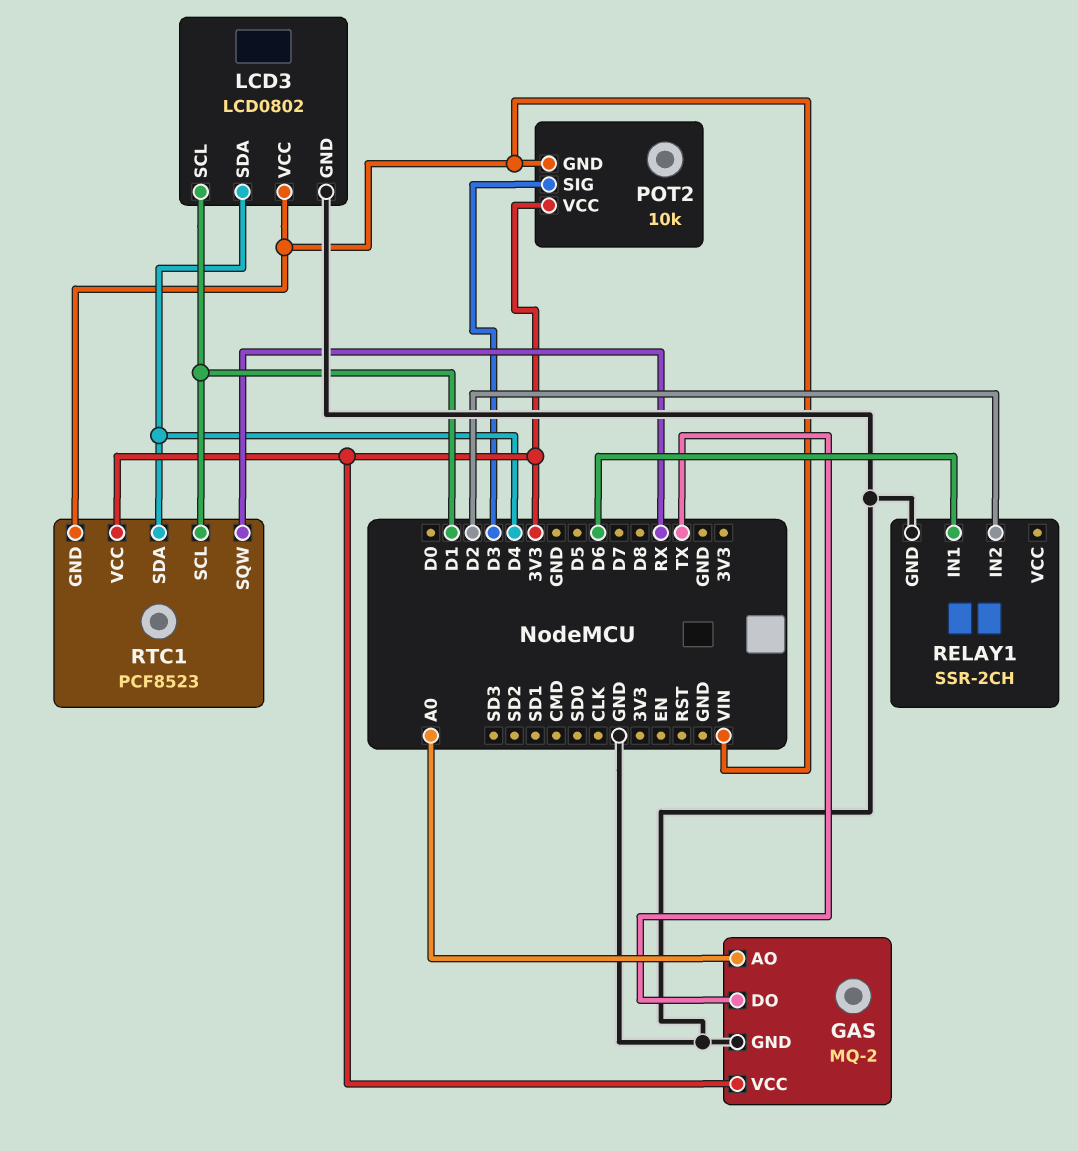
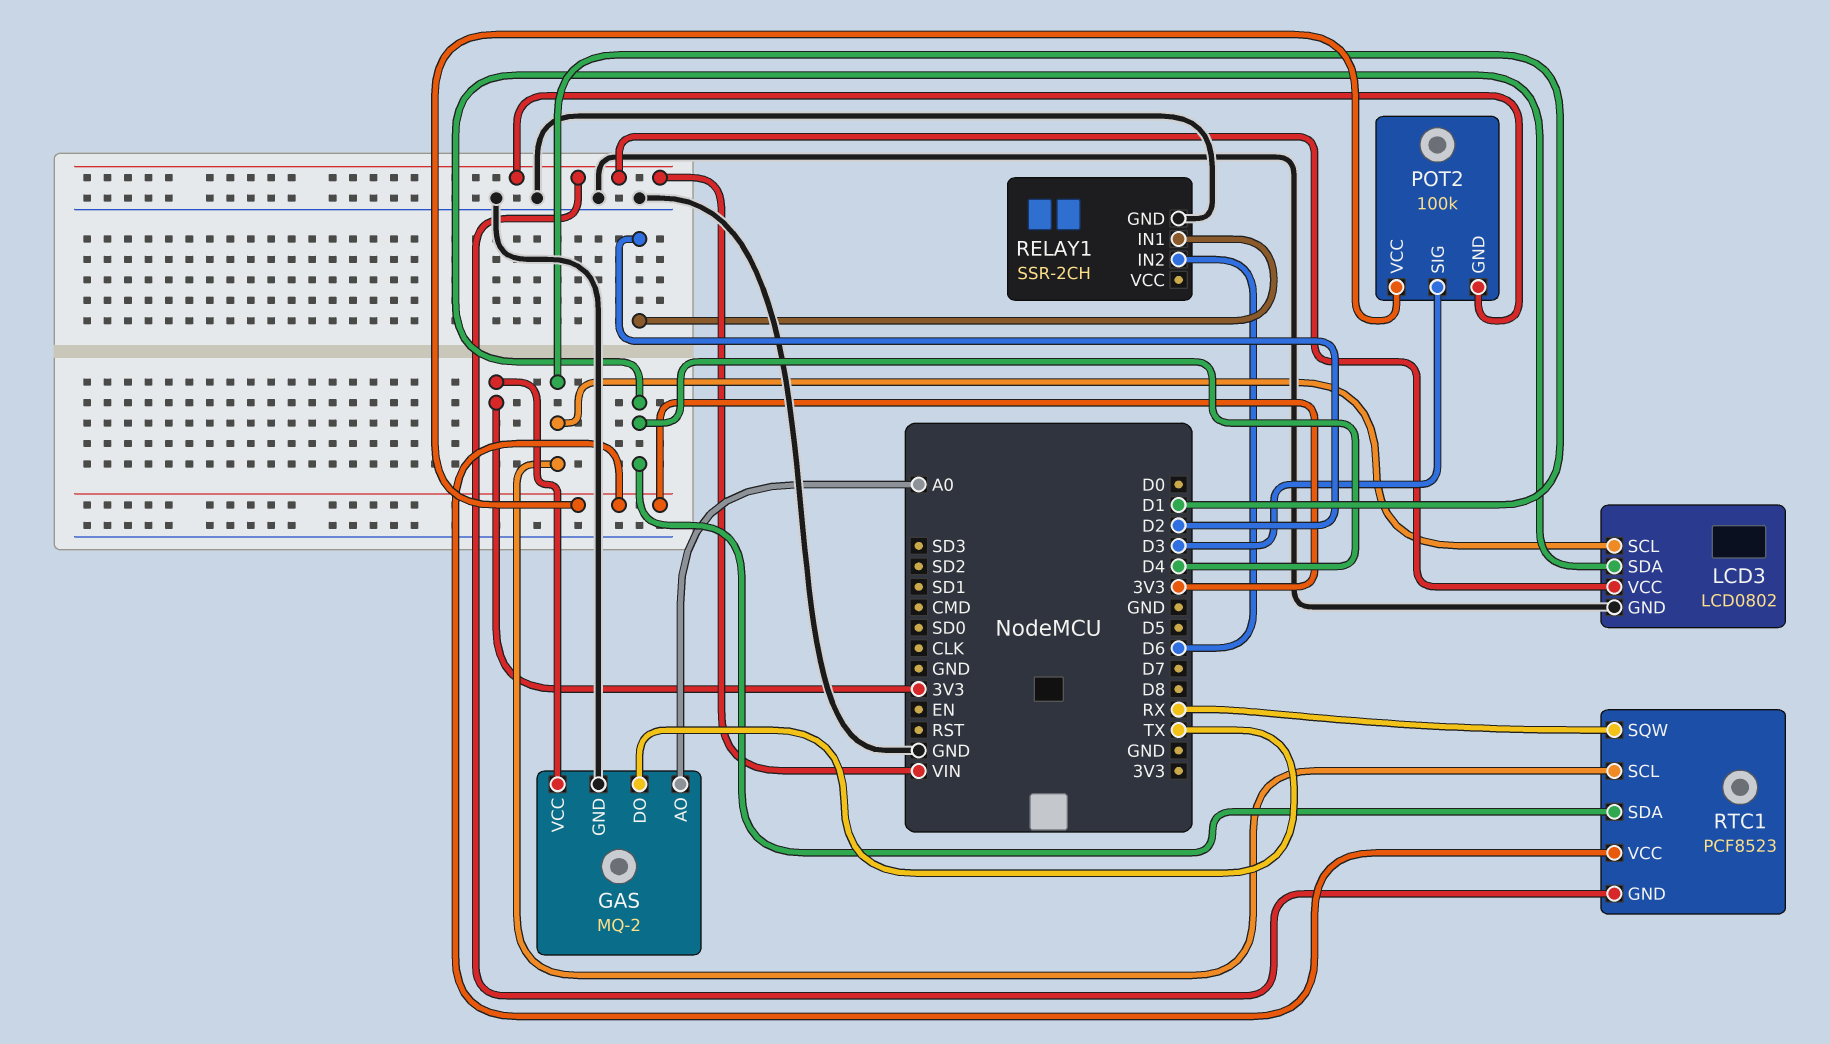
POT2: 10k -> 100k
RELAY1 pin IN1: D6 -> D2
RELAY1 pin IN2: D2 -> D6

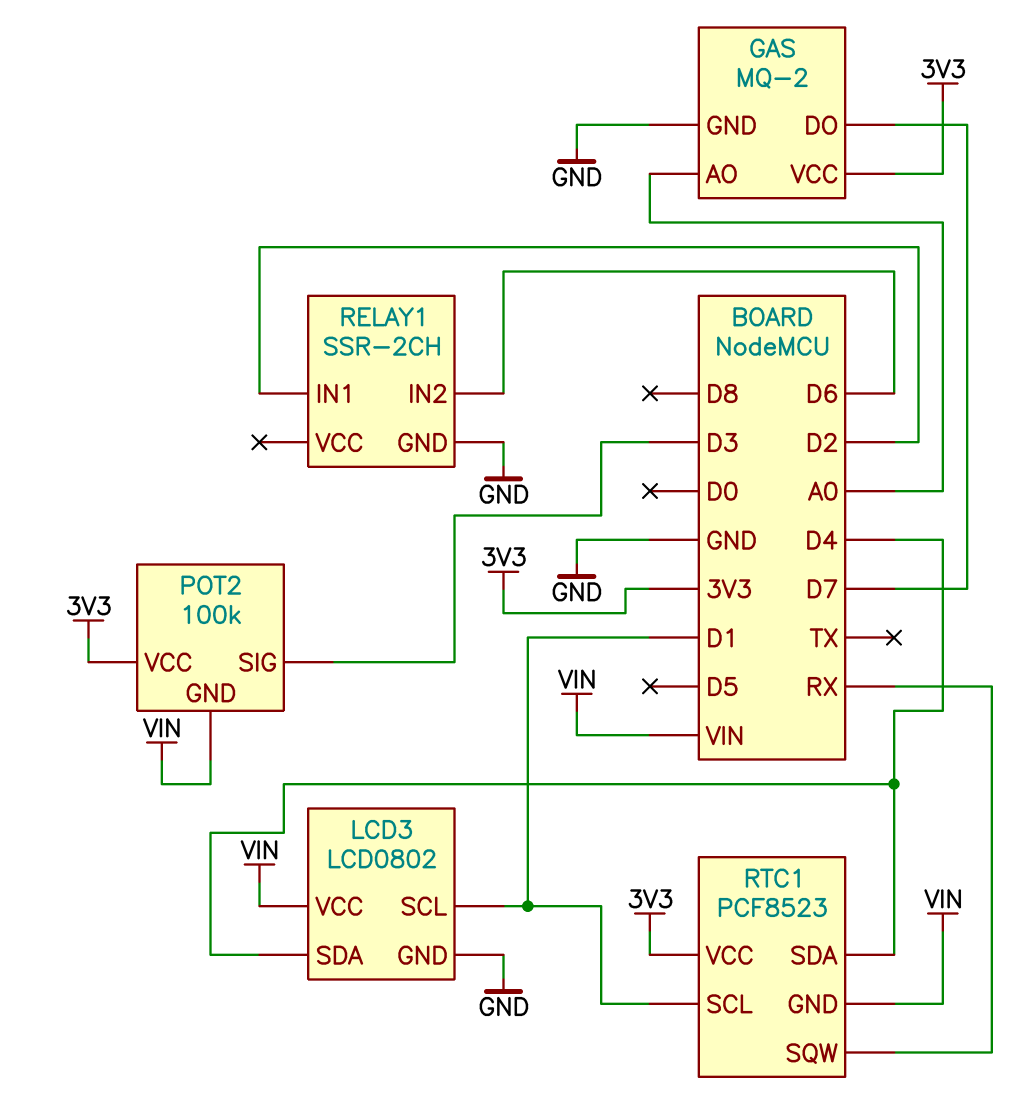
GAS pin DO: TX -> D7

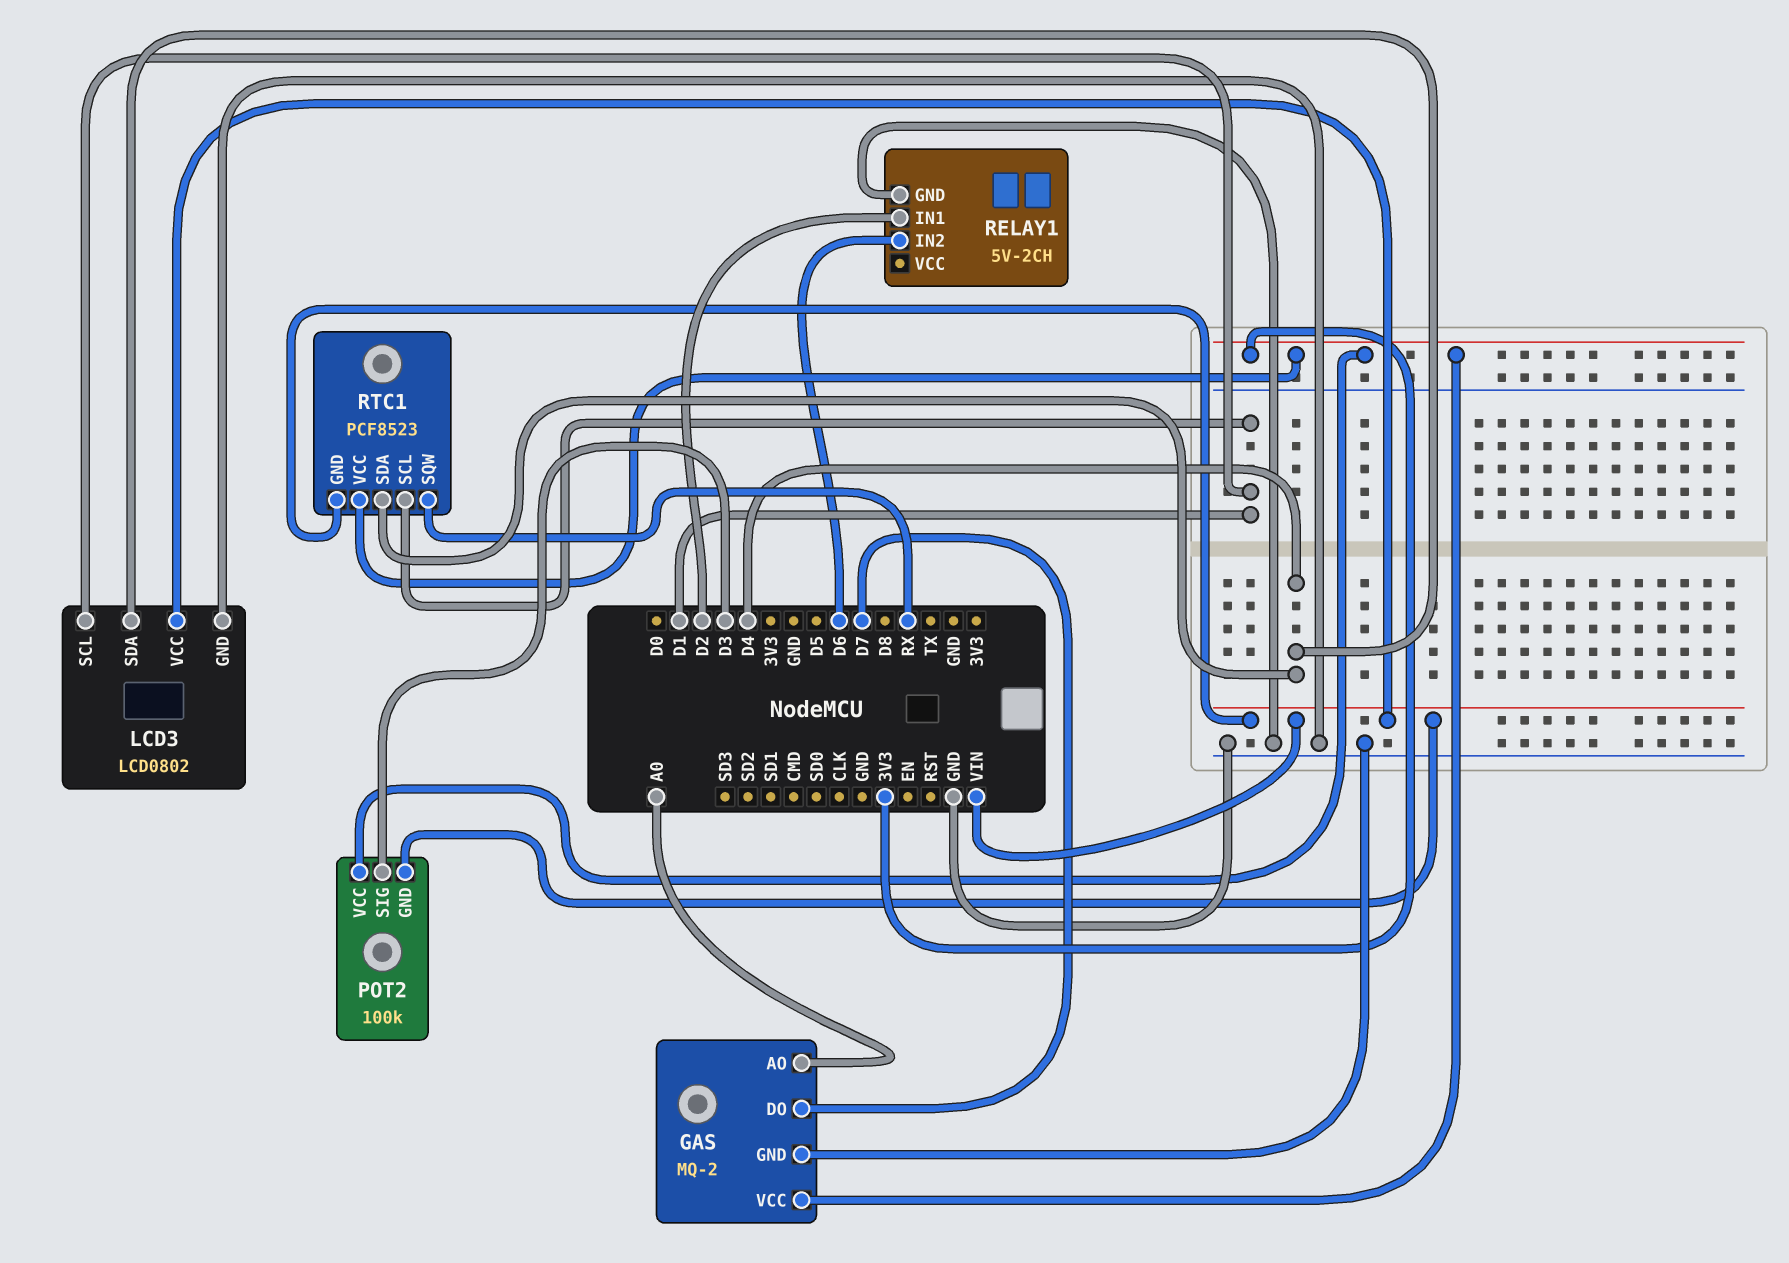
RELAY1: SSR-2CH -> 5V-2CH

